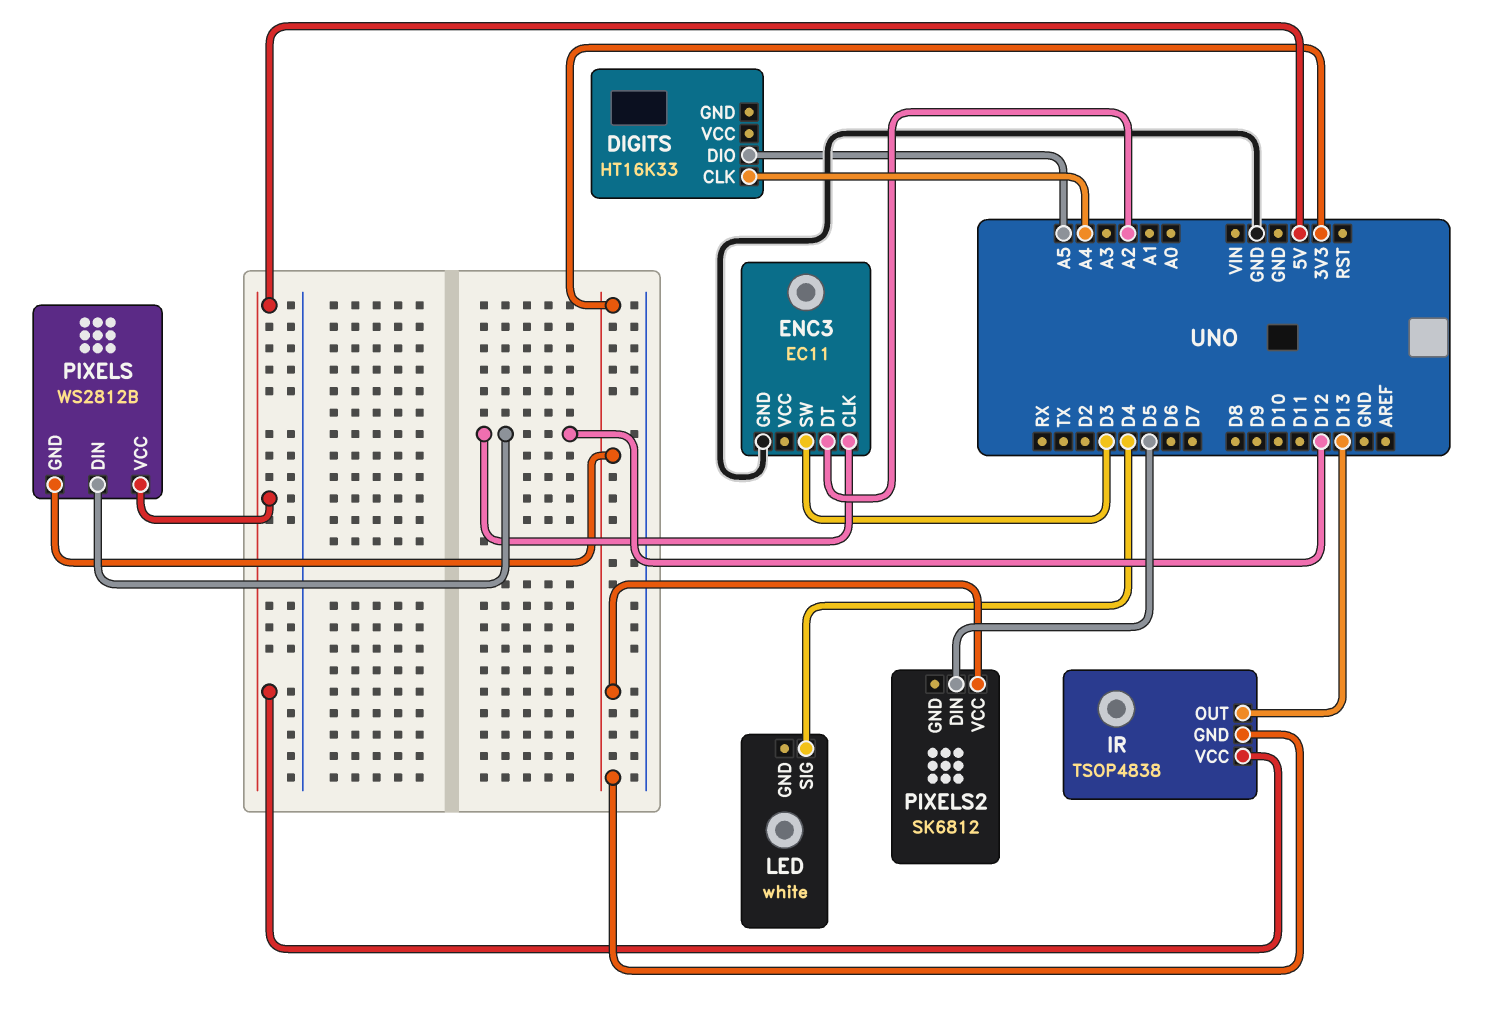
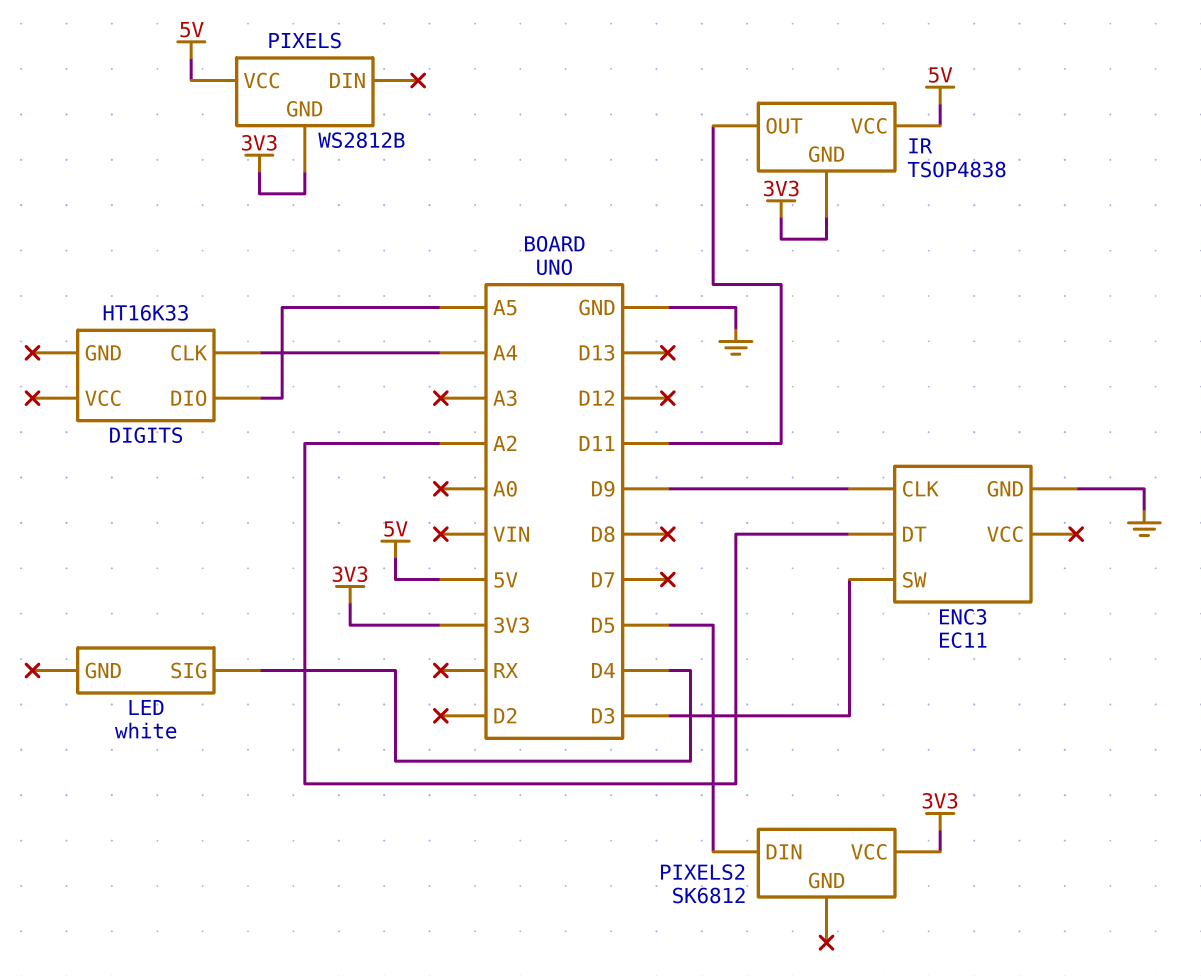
ENC3 pin CLK: D12 -> D9
IR pin OUT: D13 -> D11
PIXELS pin DIN: D12 -> none

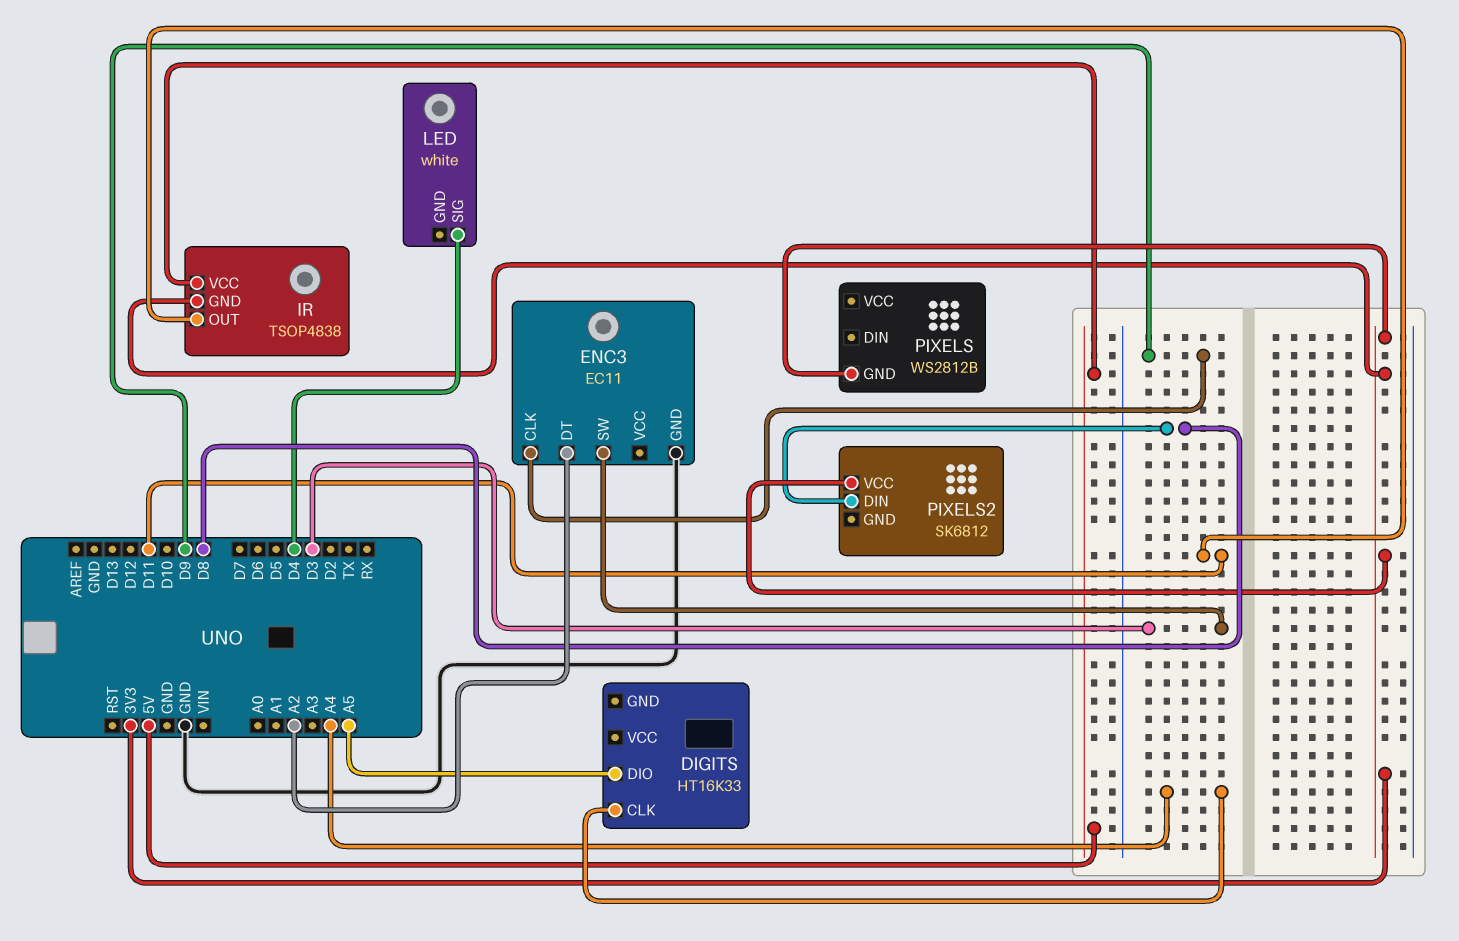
PIXELS pin VCC: 5V -> none
PIXELS2 pin DIN: D5 -> D8

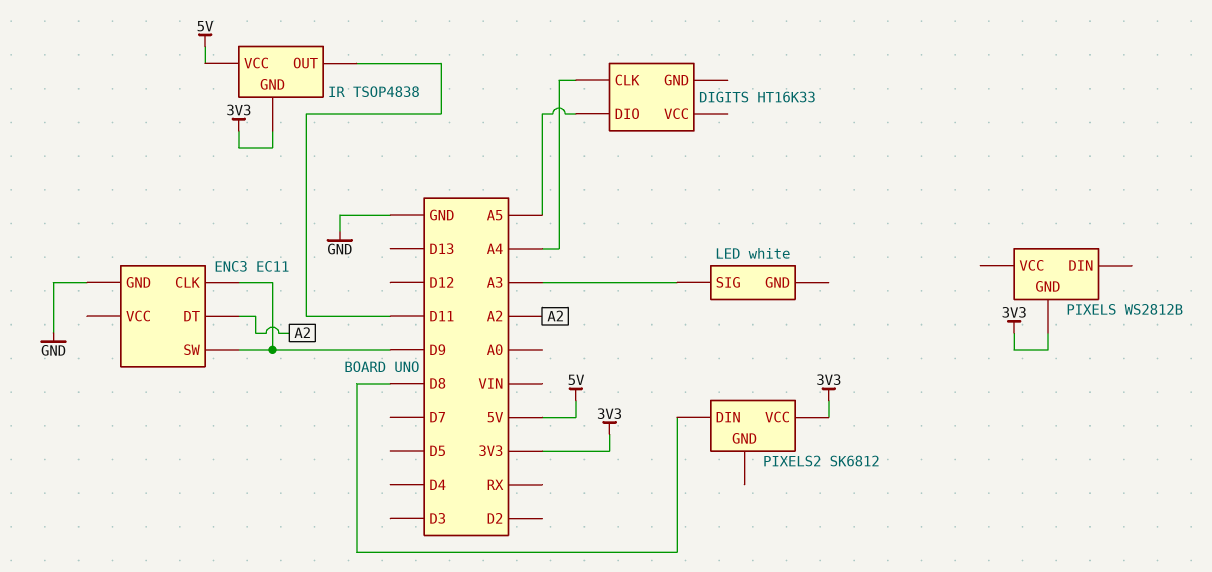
ENC3 pin SW: D3 -> D9
LED pin SIG: D4 -> A3

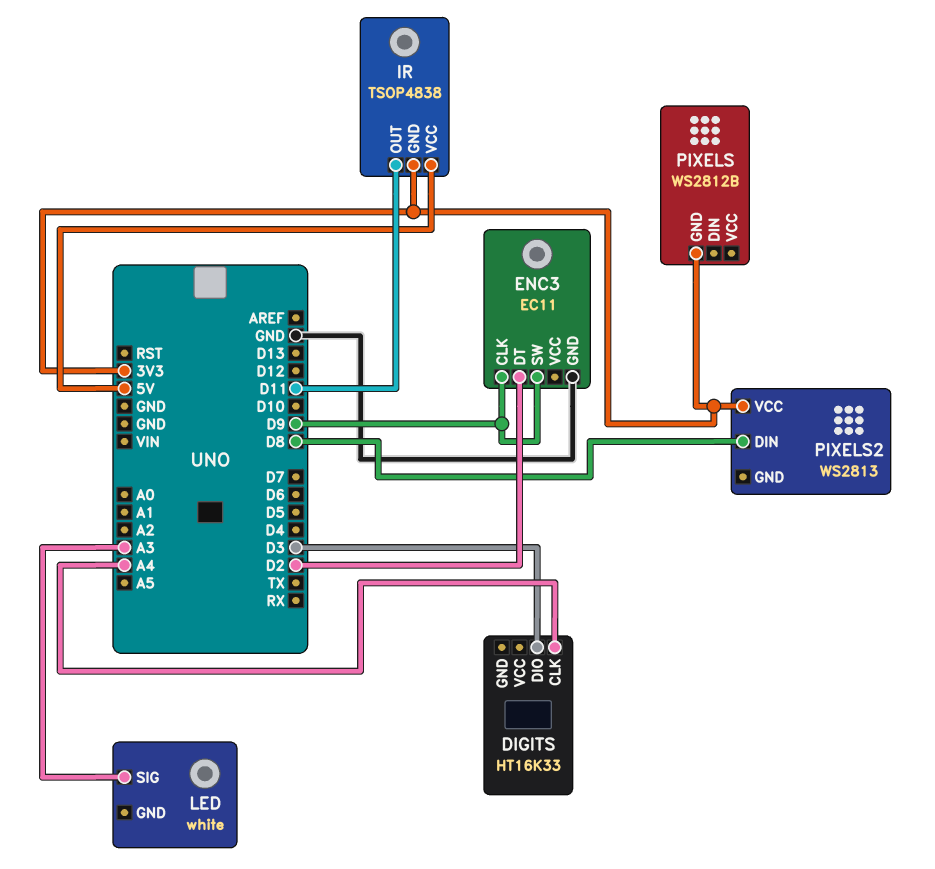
DIGITS pin DIO: A5 -> D3
ENC3 pin DT: A2 -> D2
PIXELS2: SK6812 -> WS2813

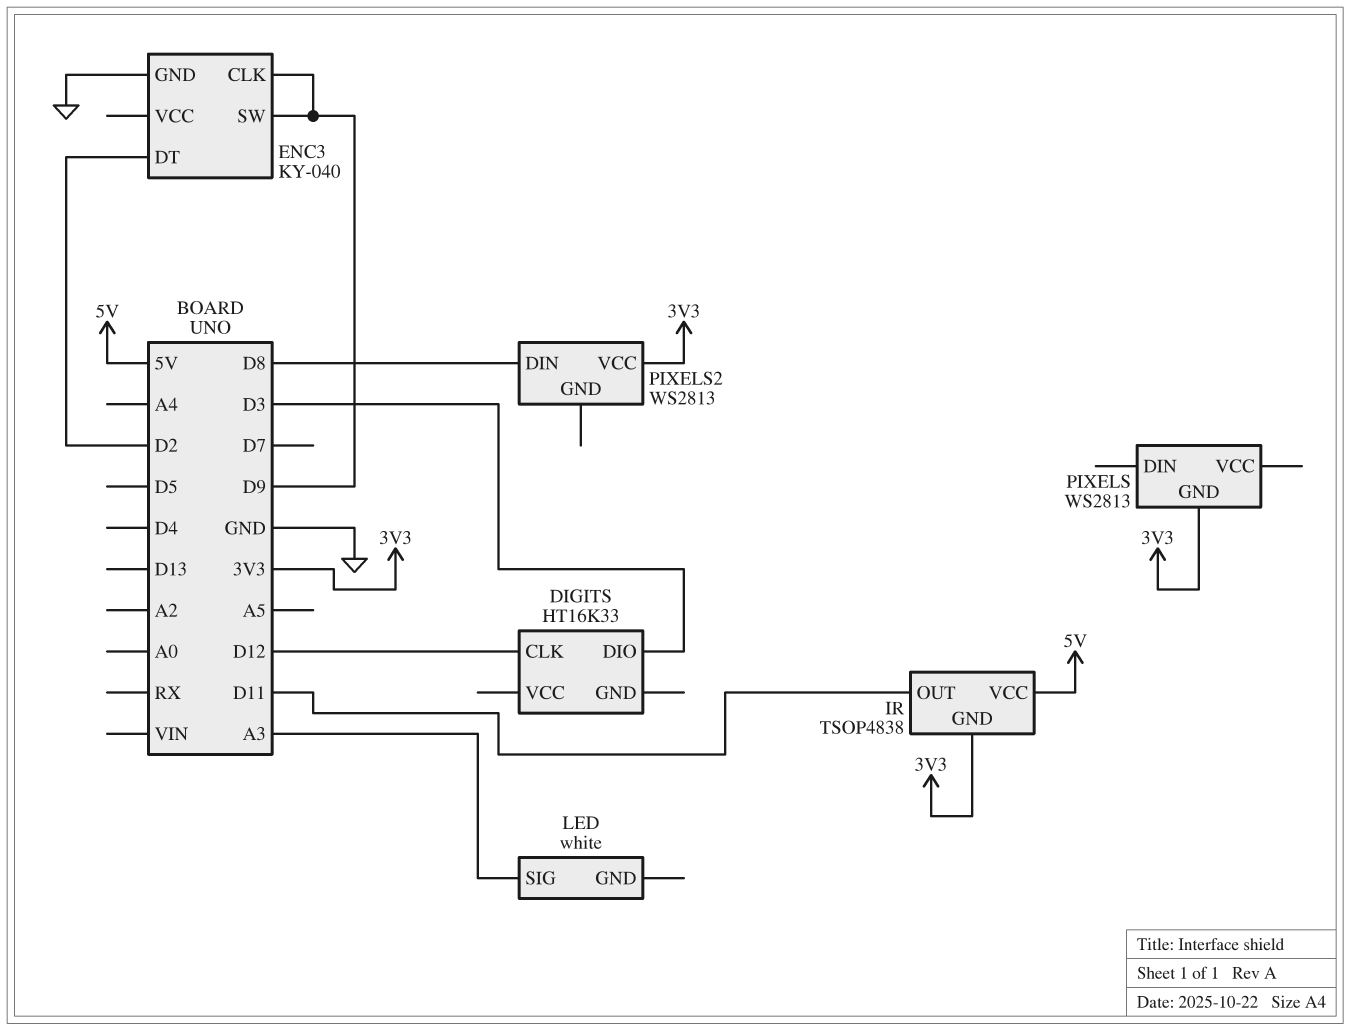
DIGITS pin CLK: A4 -> D12
ENC3: EC11 -> KY-040
PIXELS: WS2812B -> WS2813

